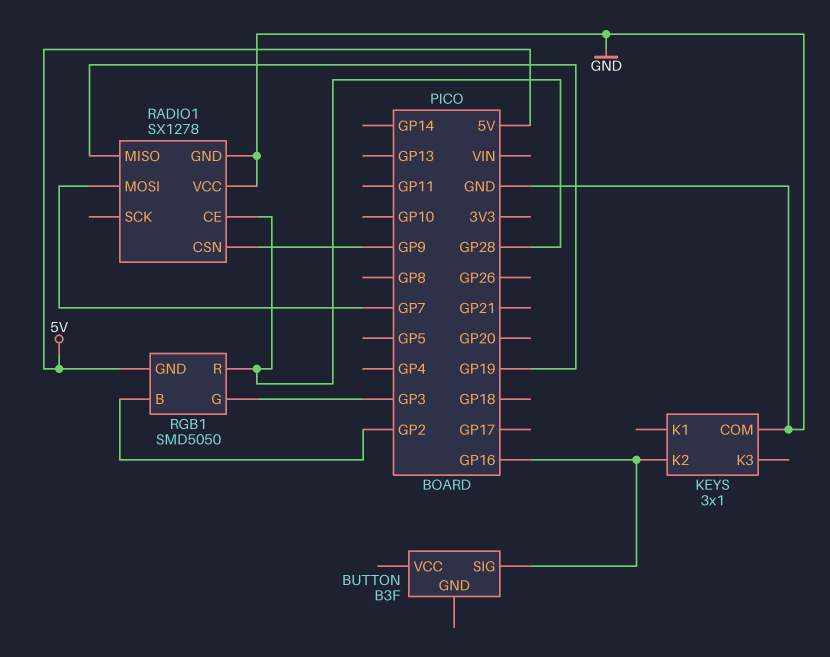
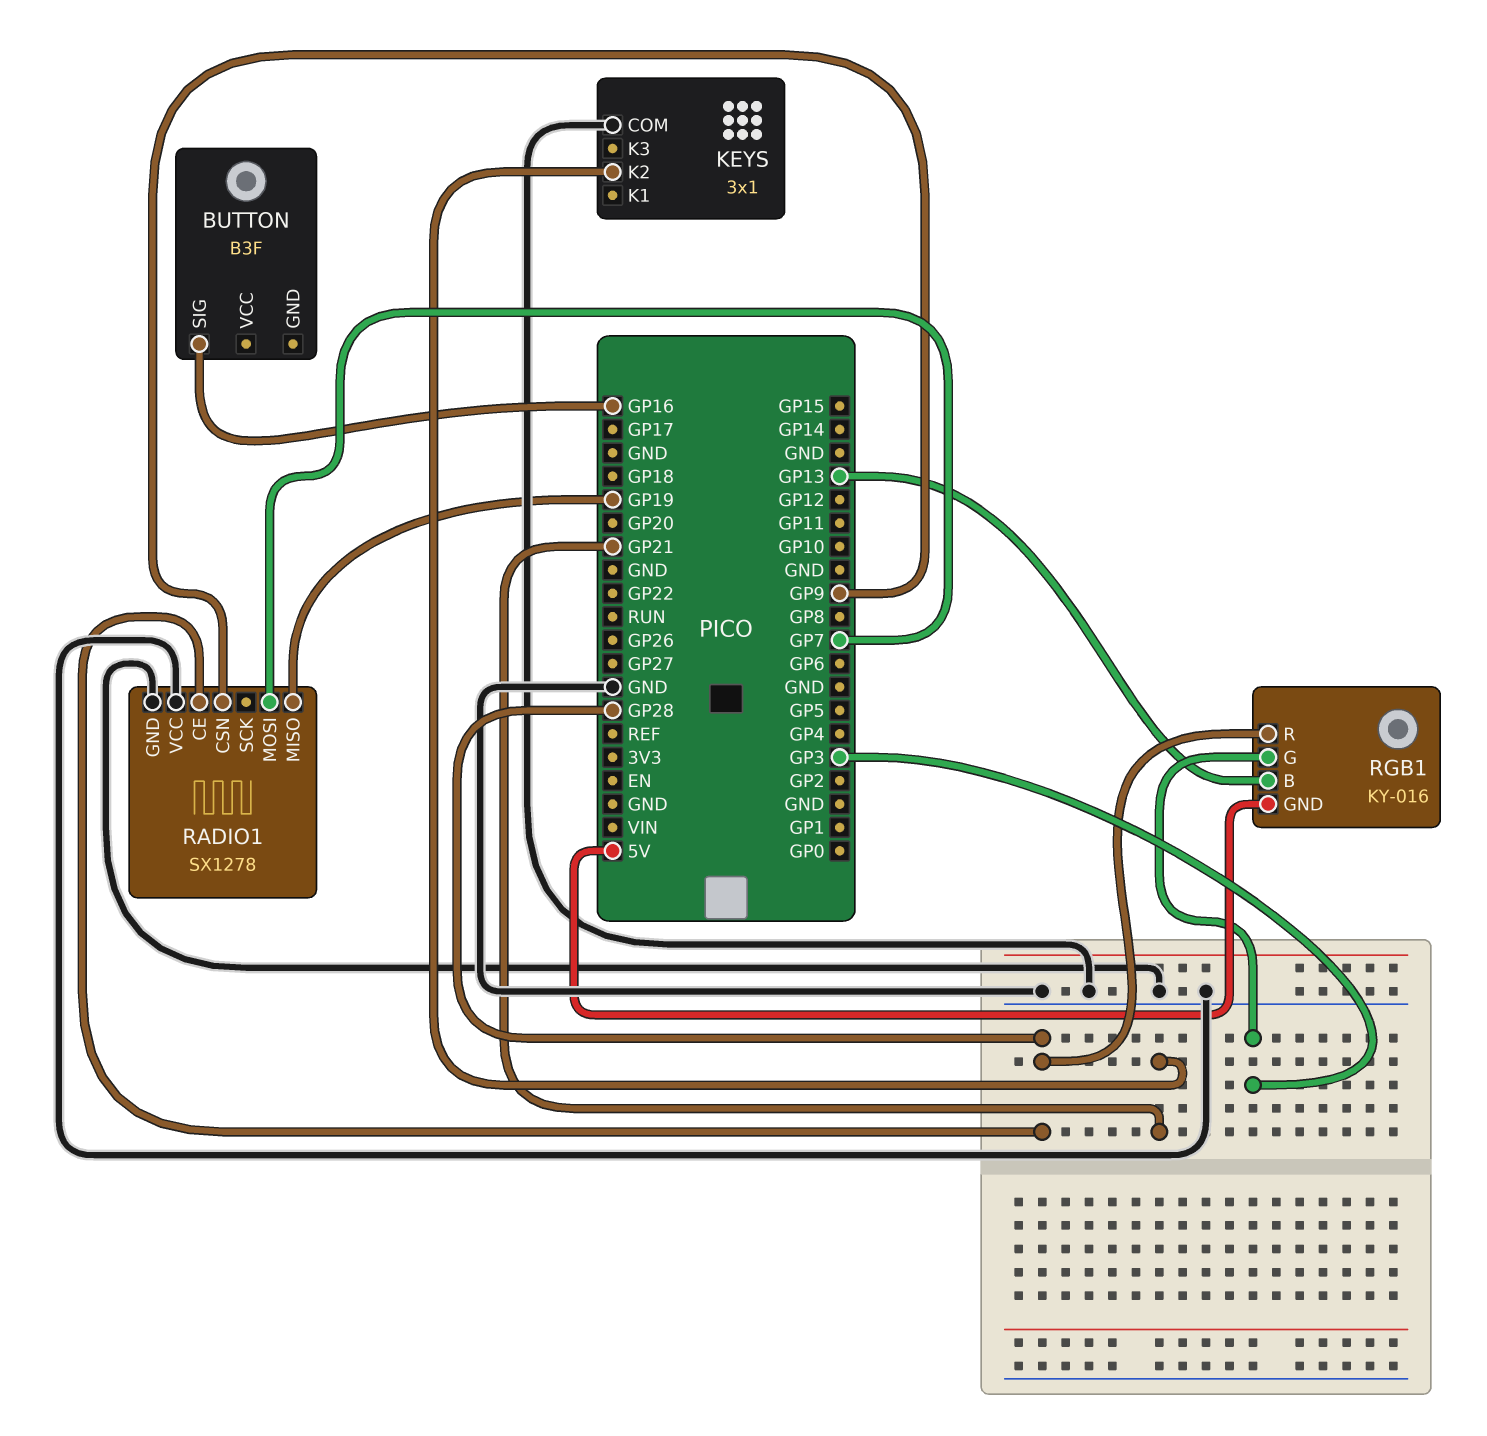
KEYS pin K2: GP16 -> GP21
RGB1: SMD5050 -> KY-016
RGB1 pin B: GP2 -> GP13

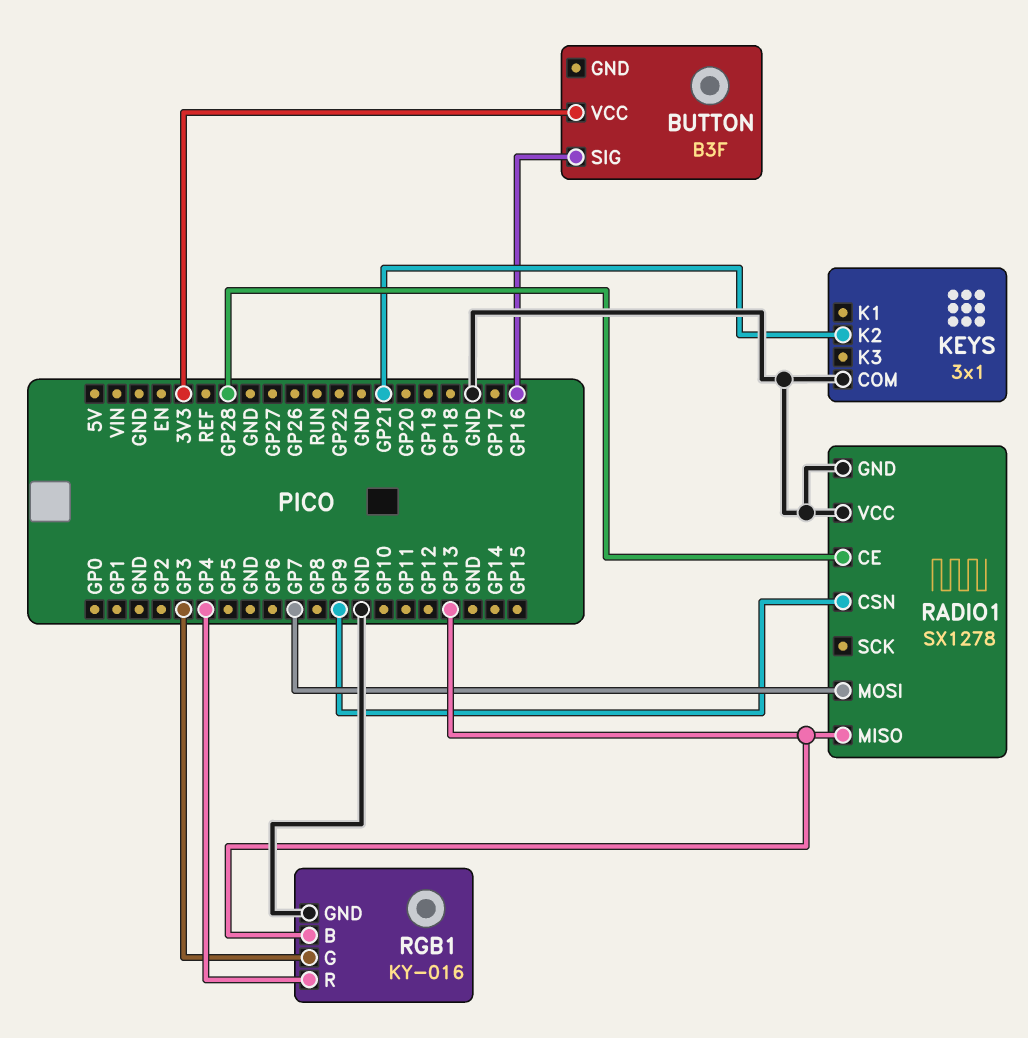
BUTTON pin VCC: none -> 3V3
RADIO1 pin MISO: GP19 -> GP13
RGB1 pin GND: 5V -> GND
RGB1 pin R: GP28 -> GP4

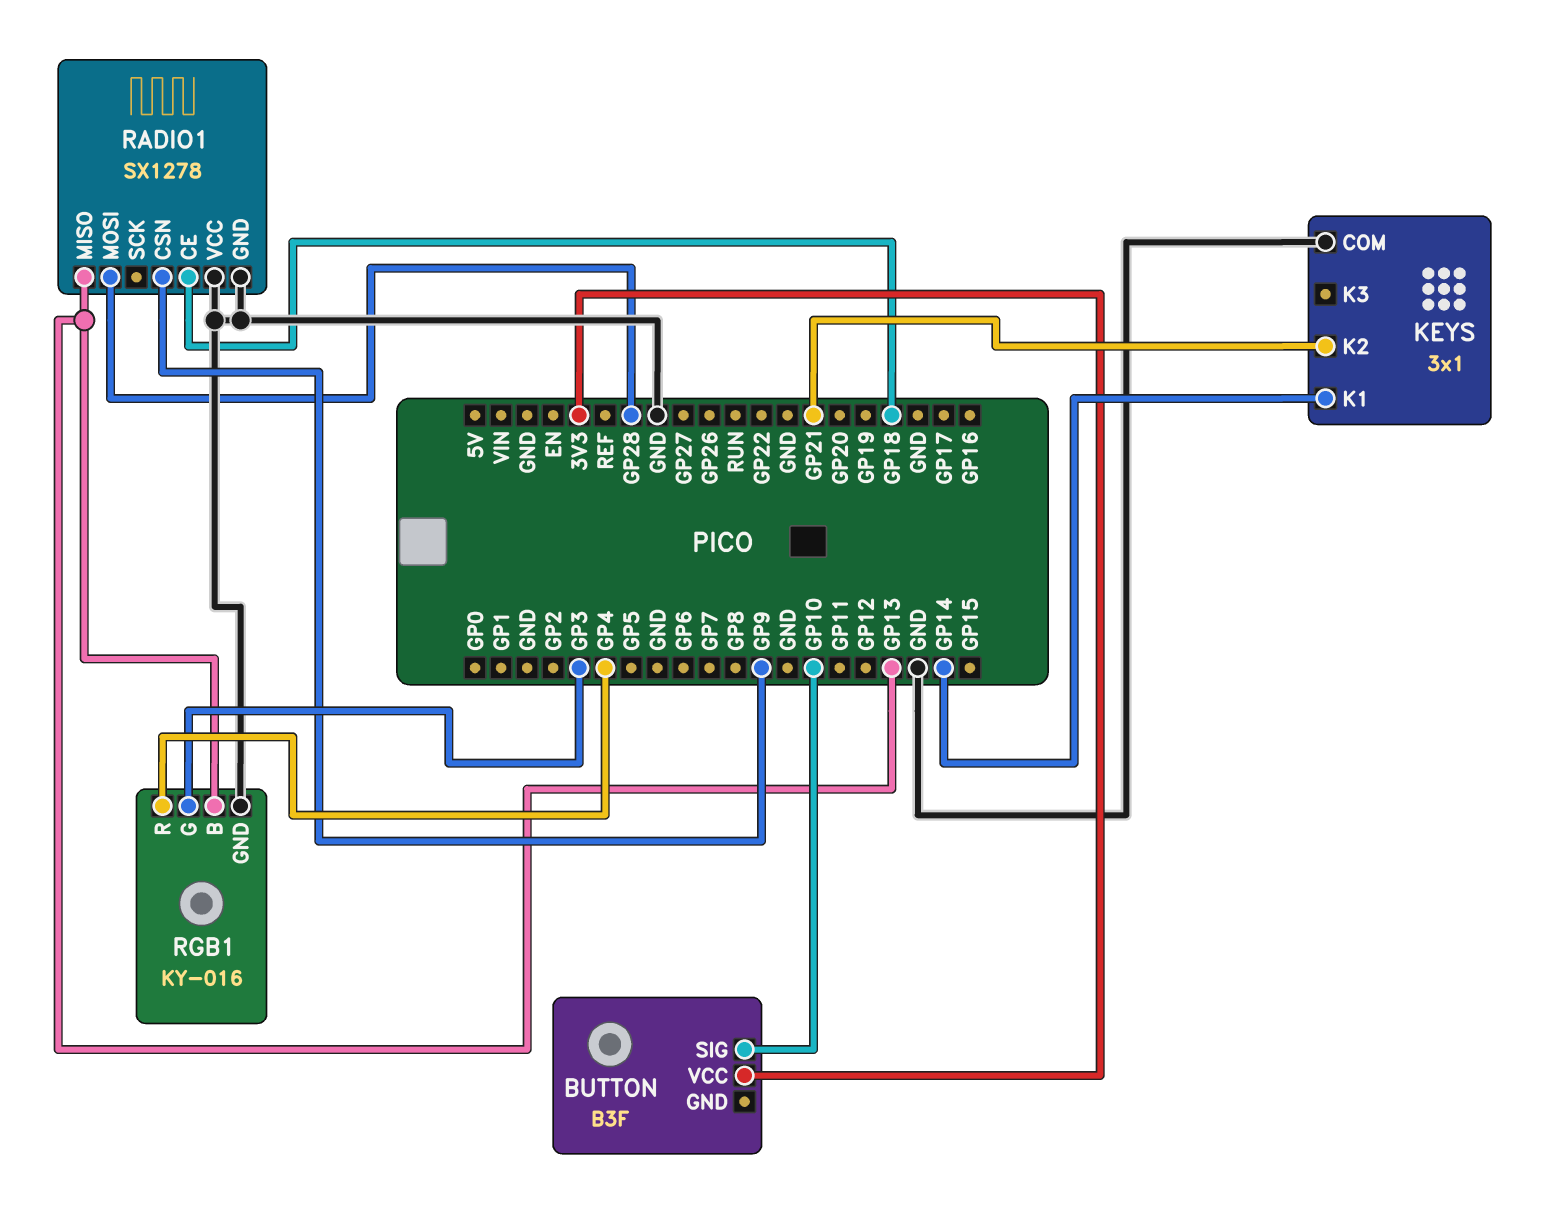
BUTTON pin SIG: GP16 -> GP10
KEYS pin K1: none -> GP14
RADIO1 pin CE: GP28 -> GP18
RADIO1 pin MOSI: GP7 -> GP28

